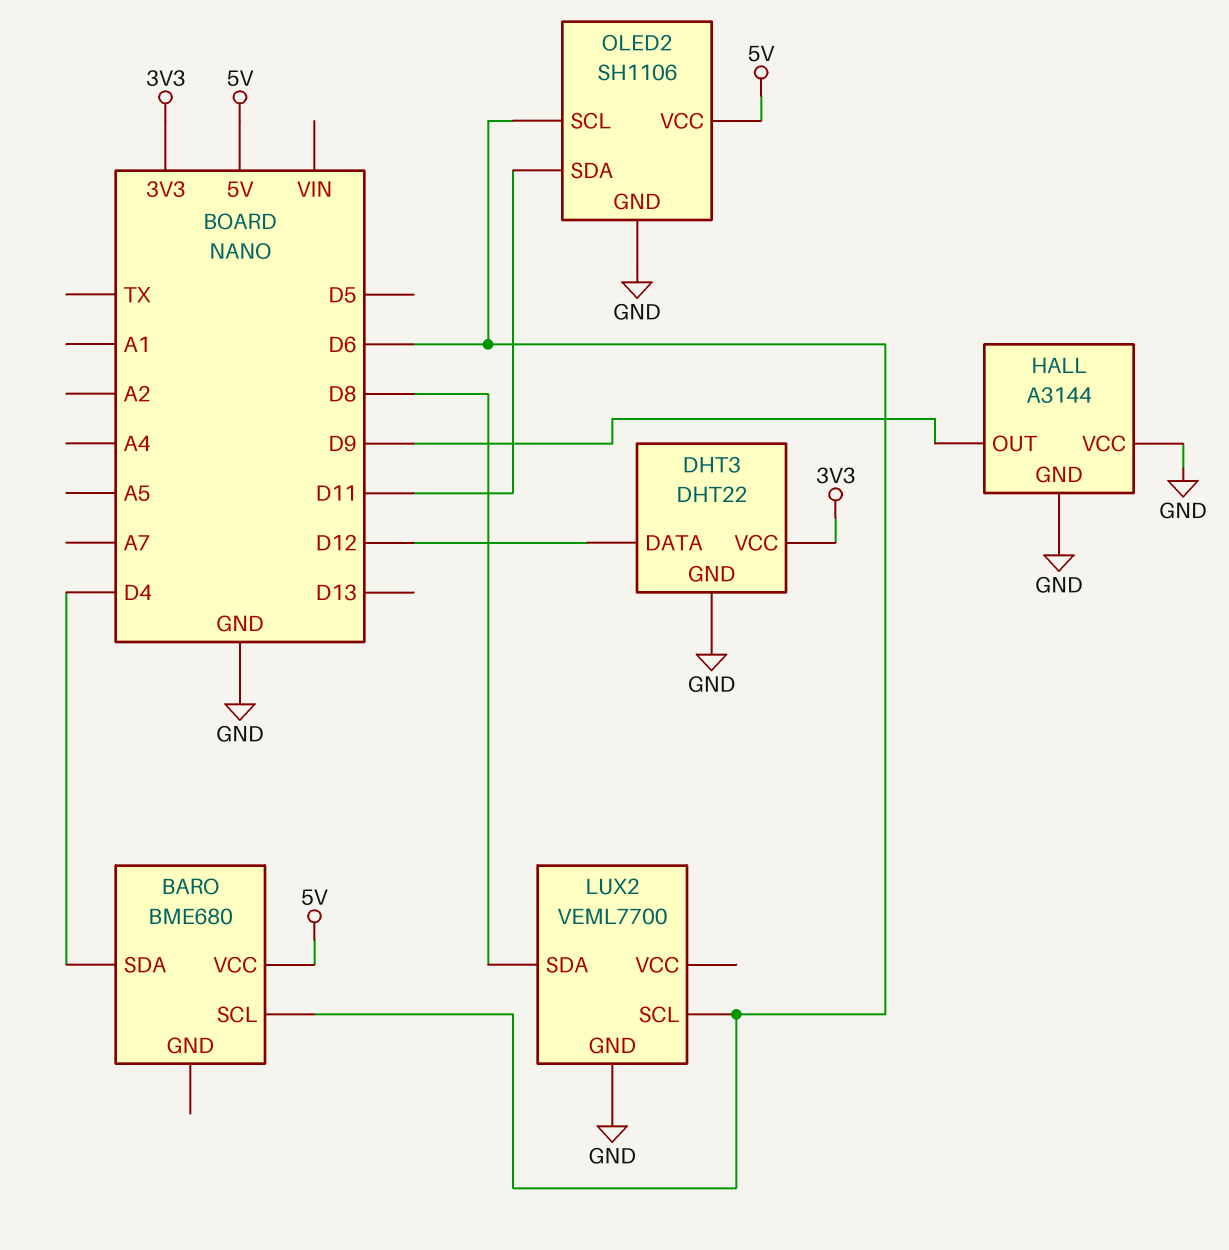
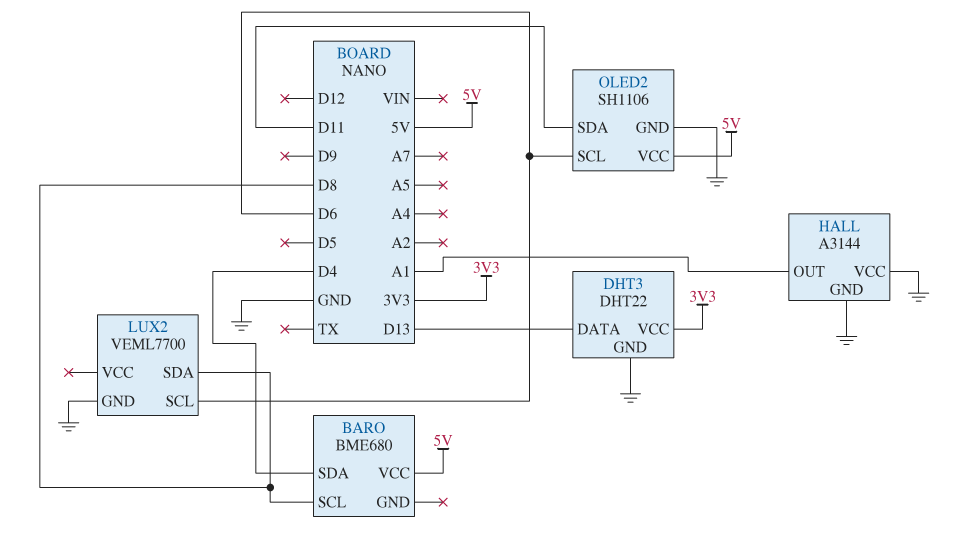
BARO pin SCL: D6 -> D8
DHT3 pin DATA: D12 -> D13
HALL pin OUT: D9 -> A1

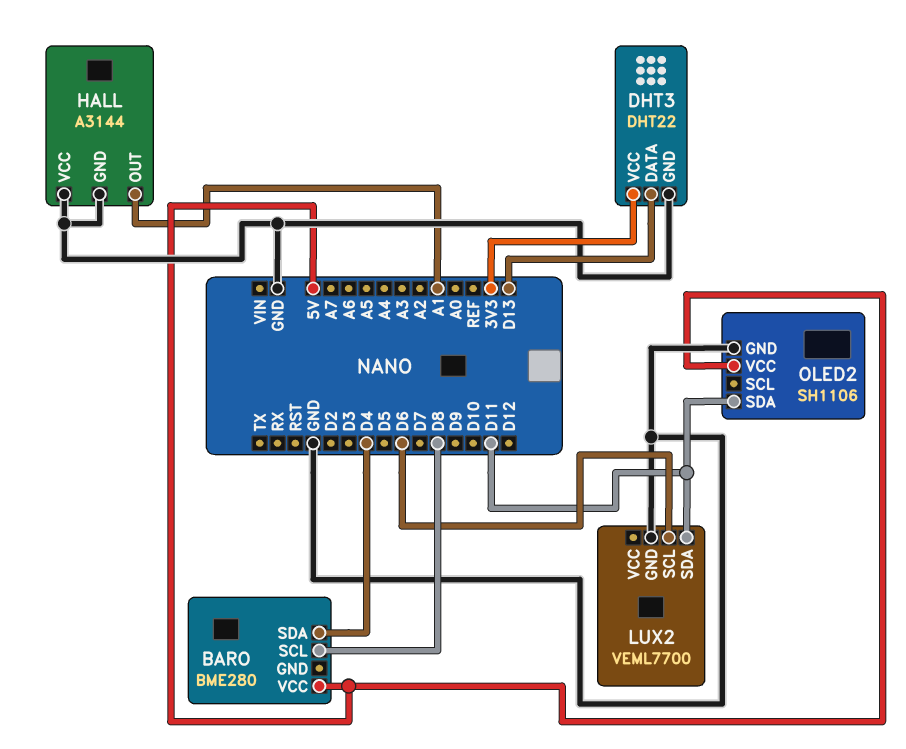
BARO: BME680 -> BME280
LUX2 pin SDA: D8 -> D11
OLED2 pin SCL: D6 -> none

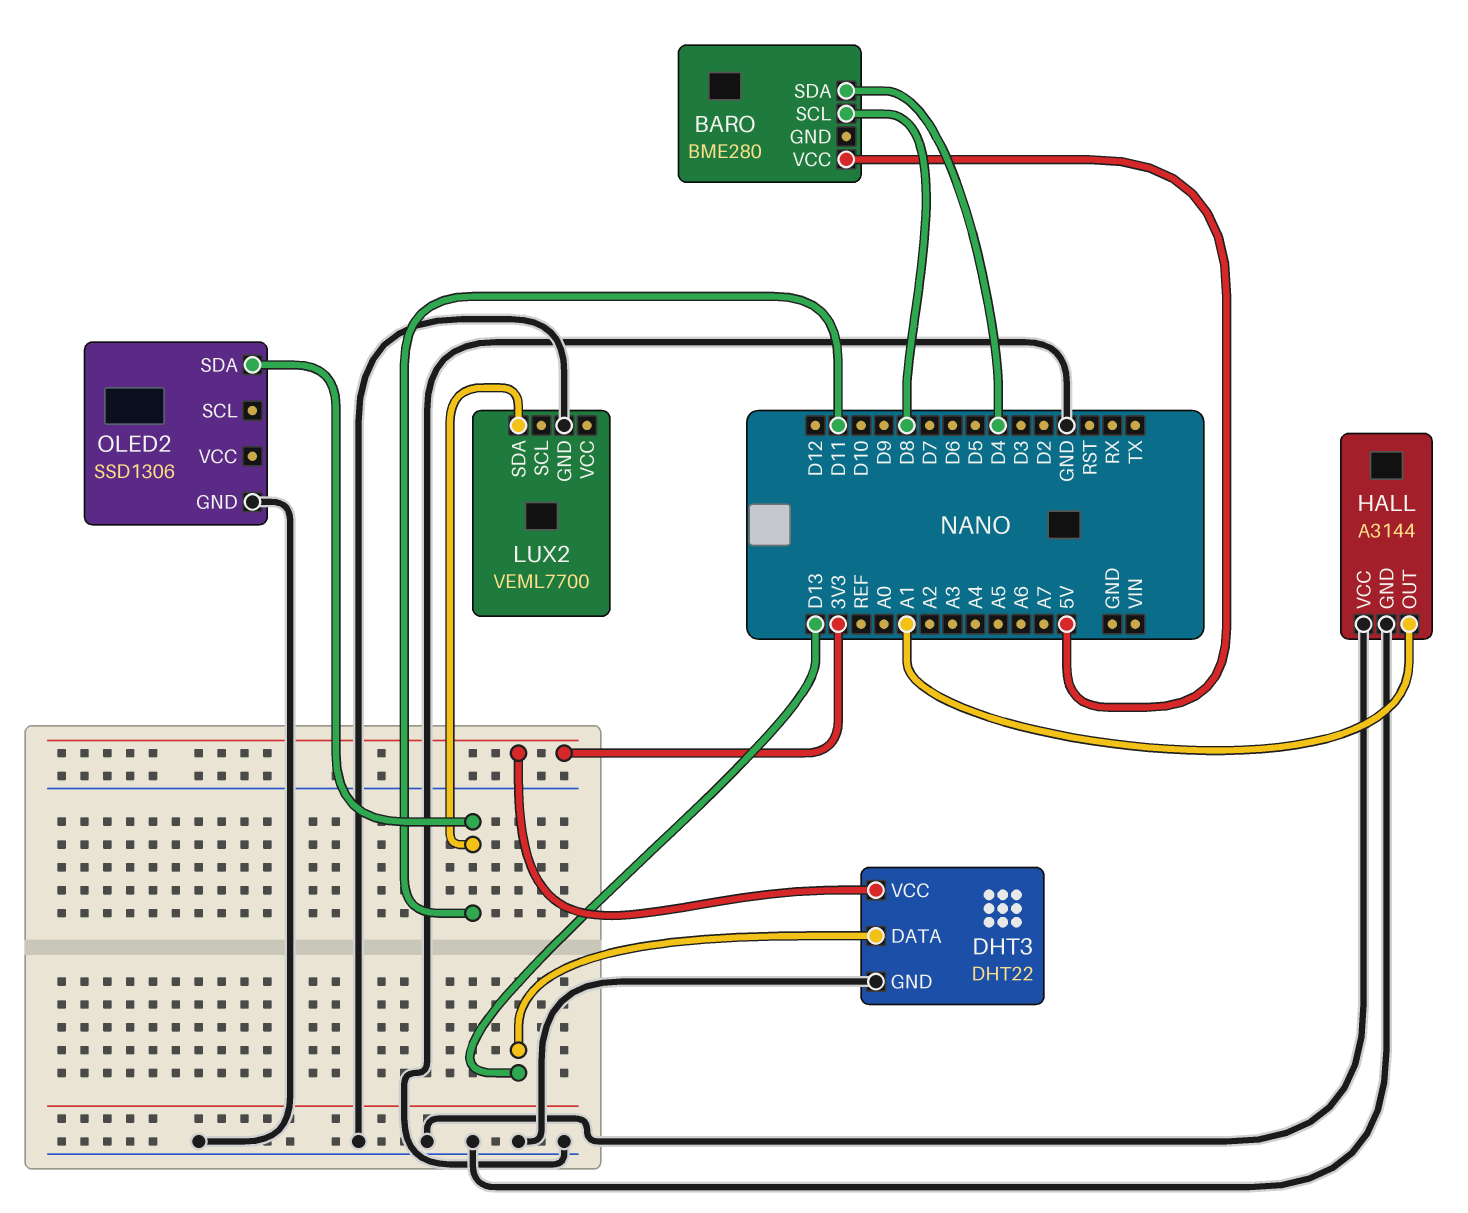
LUX2 pin SCL: D6 -> none
OLED2: SH1106 -> SSD1306
OLED2 pin VCC: 5V -> none

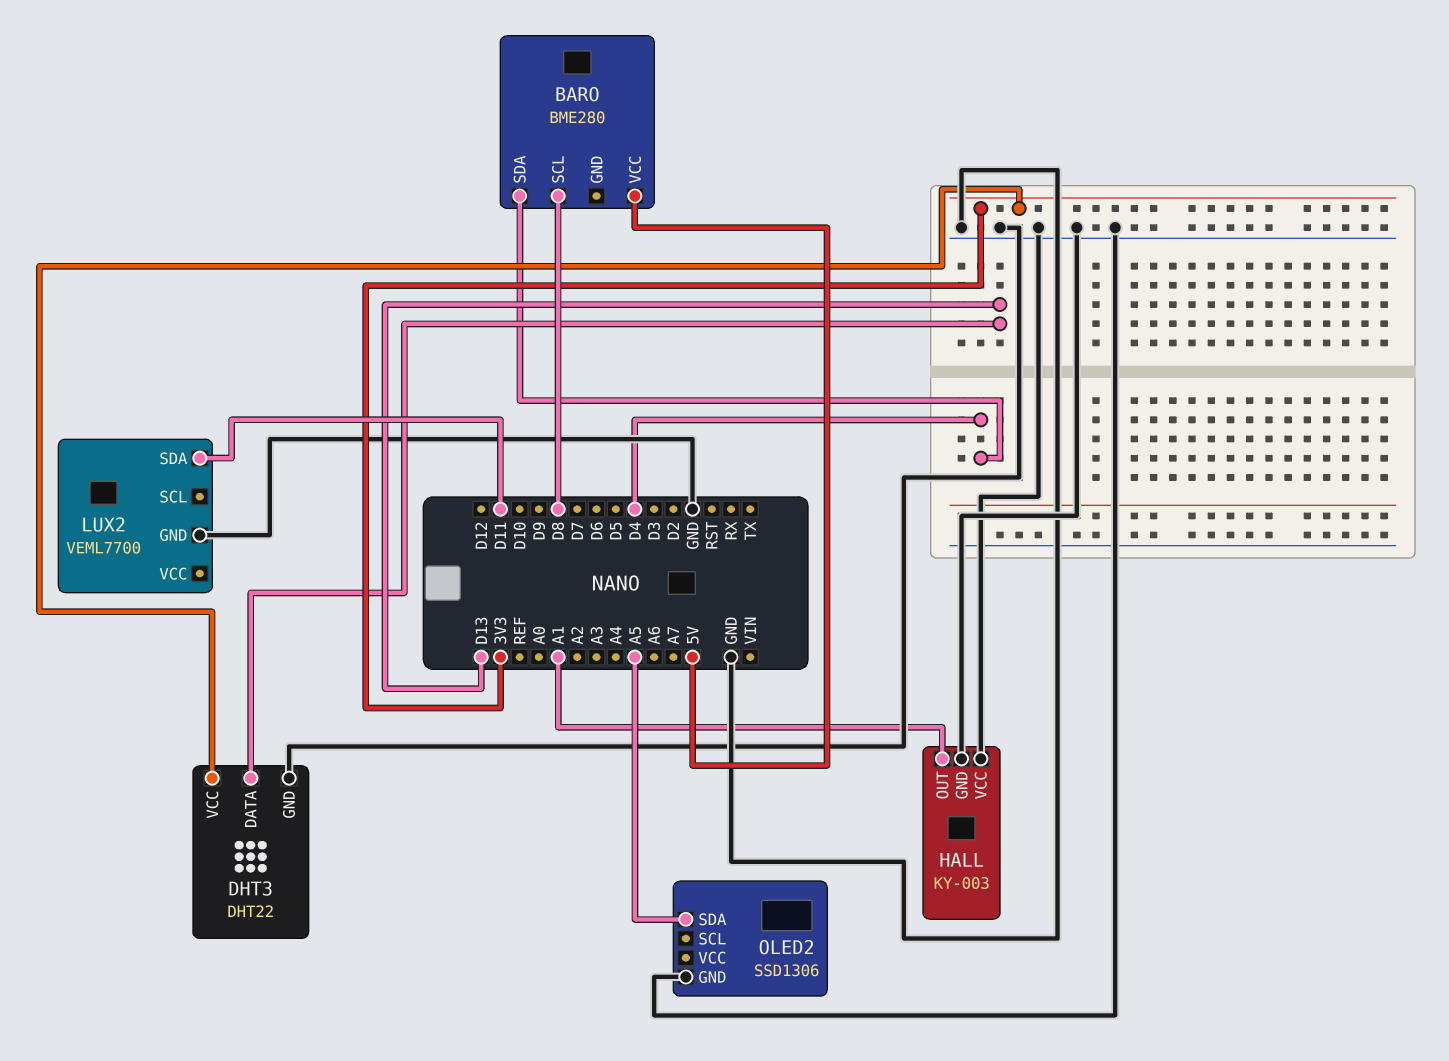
HALL: A3144 -> KY-003
OLED2 pin SDA: D11 -> A5

